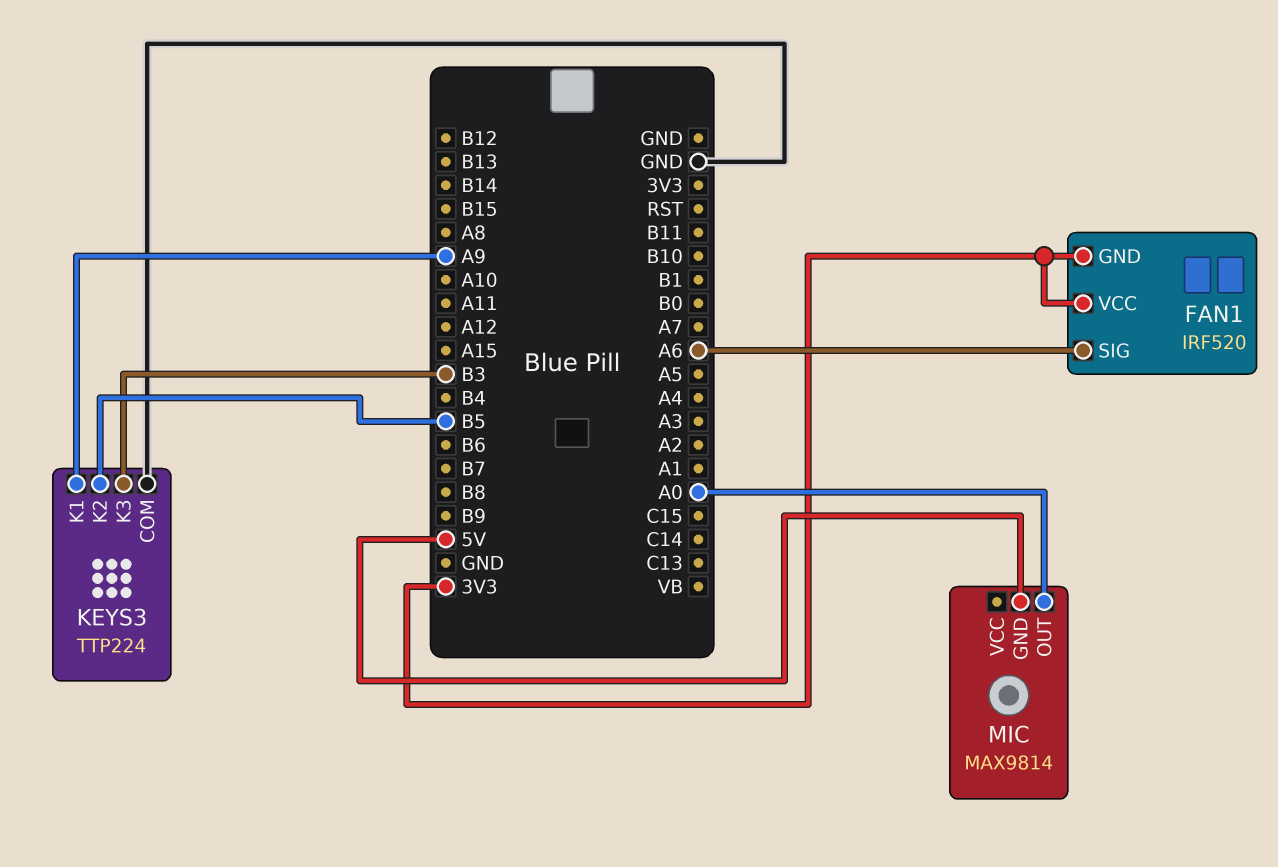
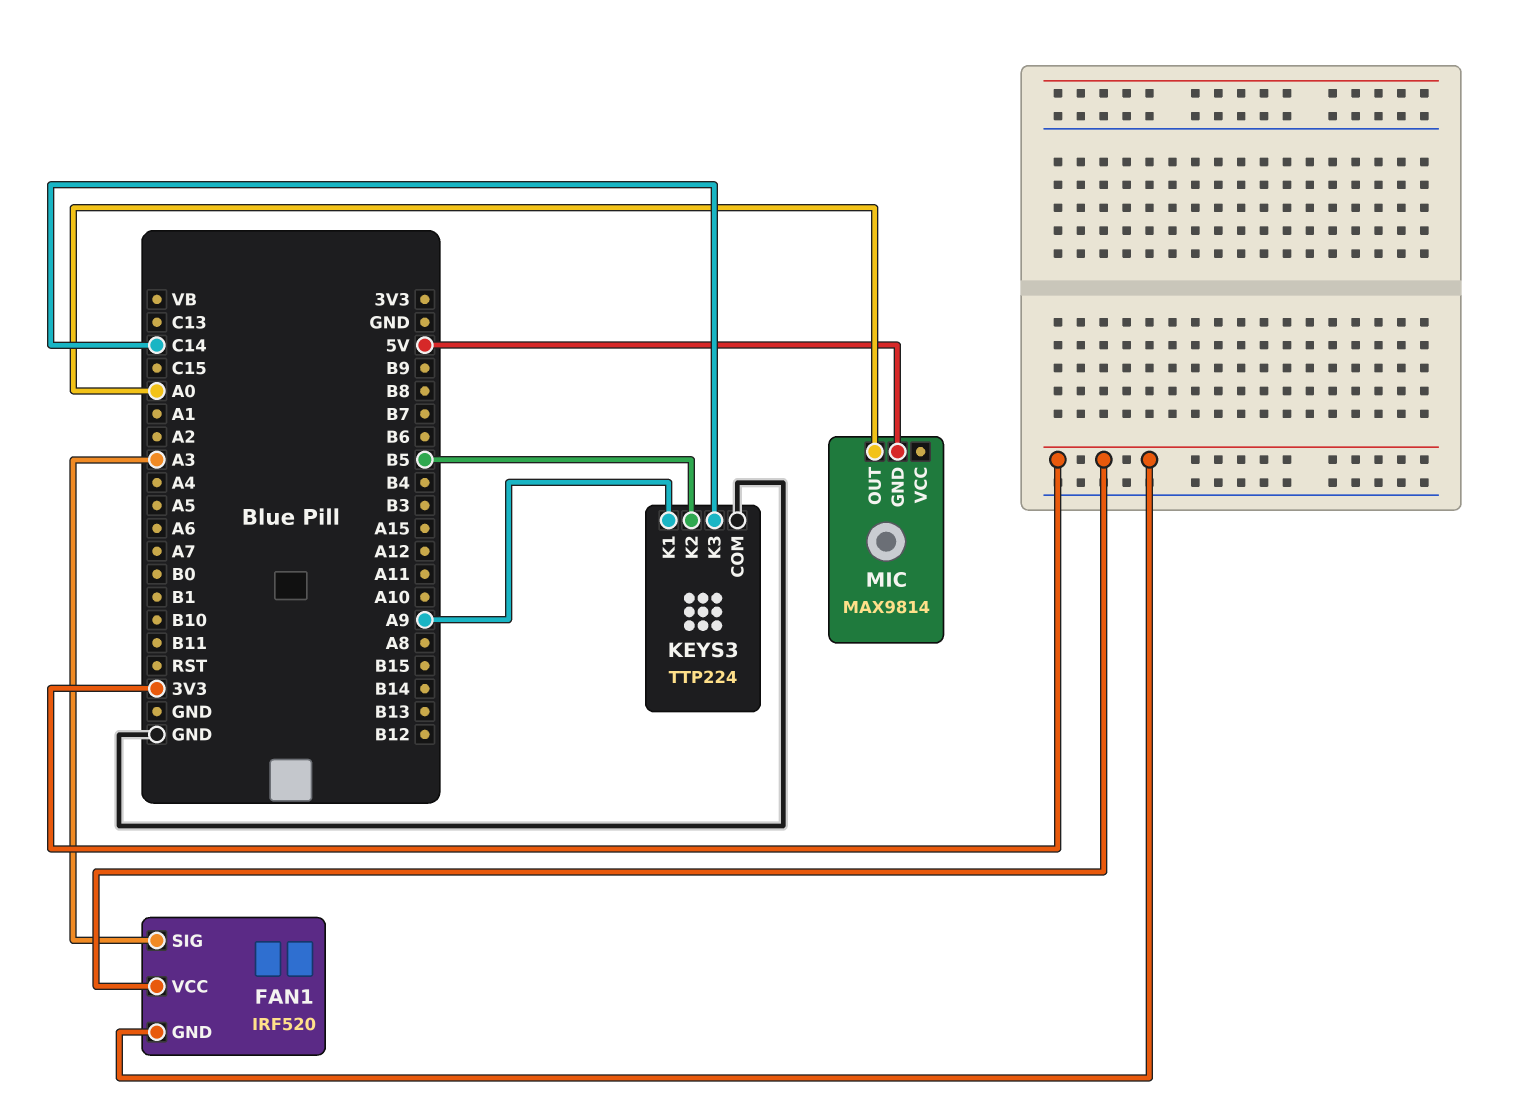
FAN1 pin SIG: A6 -> A3
KEYS3 pin K3: B3 -> C14

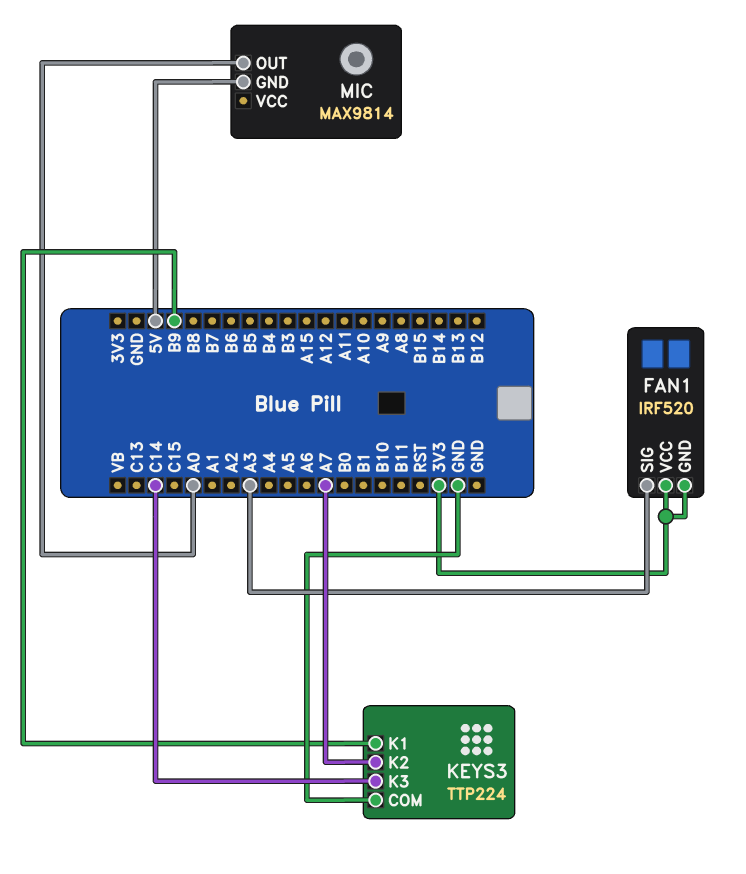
KEYS3 pin K1: A9 -> B9
KEYS3 pin K2: B5 -> A7

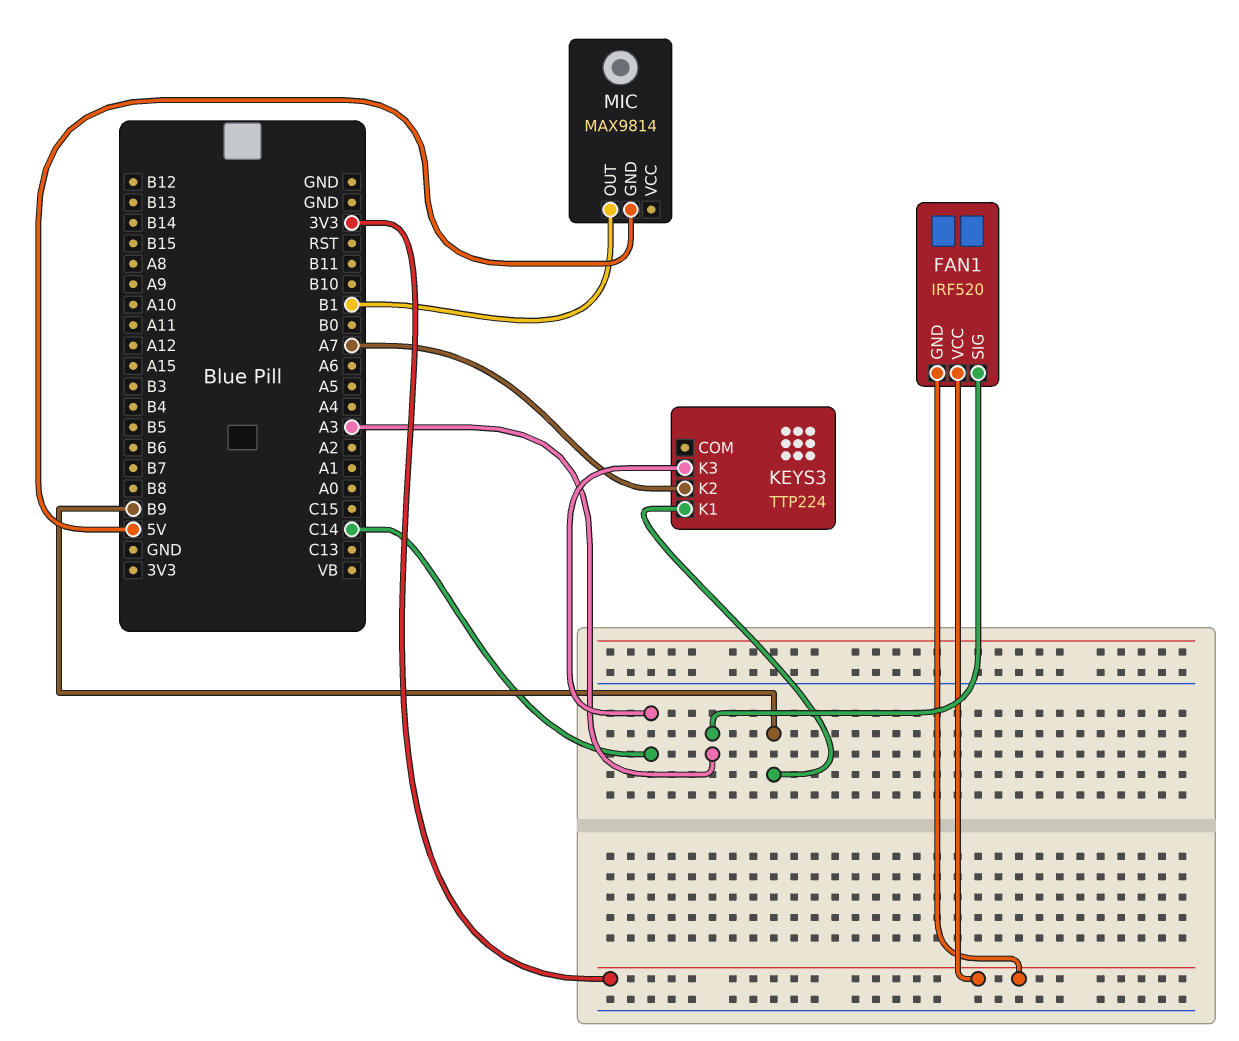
KEYS3 pin COM: GND -> none
MIC pin OUT: A0 -> B1

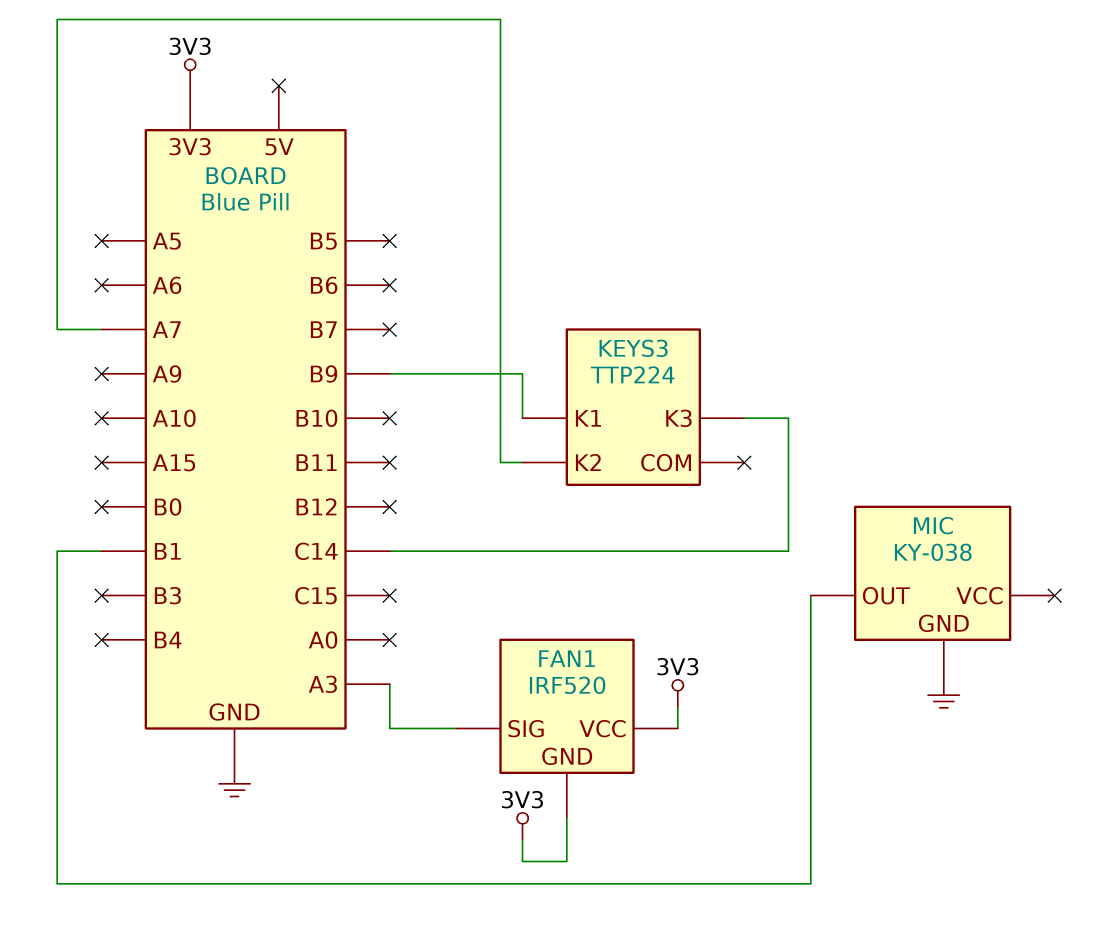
MIC: MAX9814 -> KY-038
MIC pin GND: 5V -> GND

